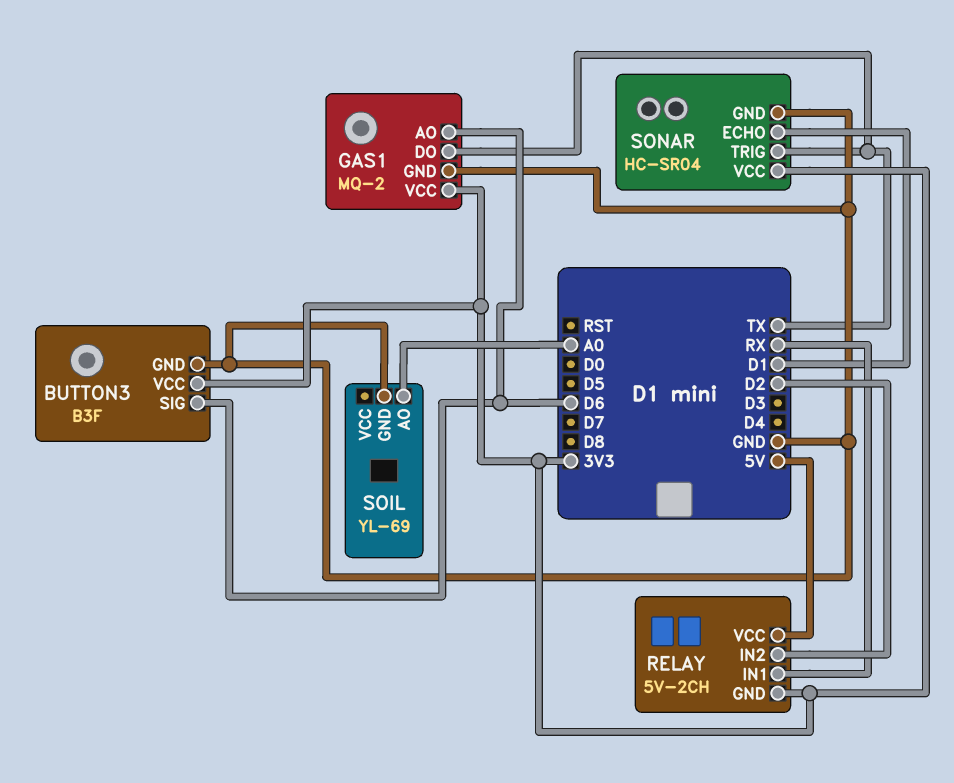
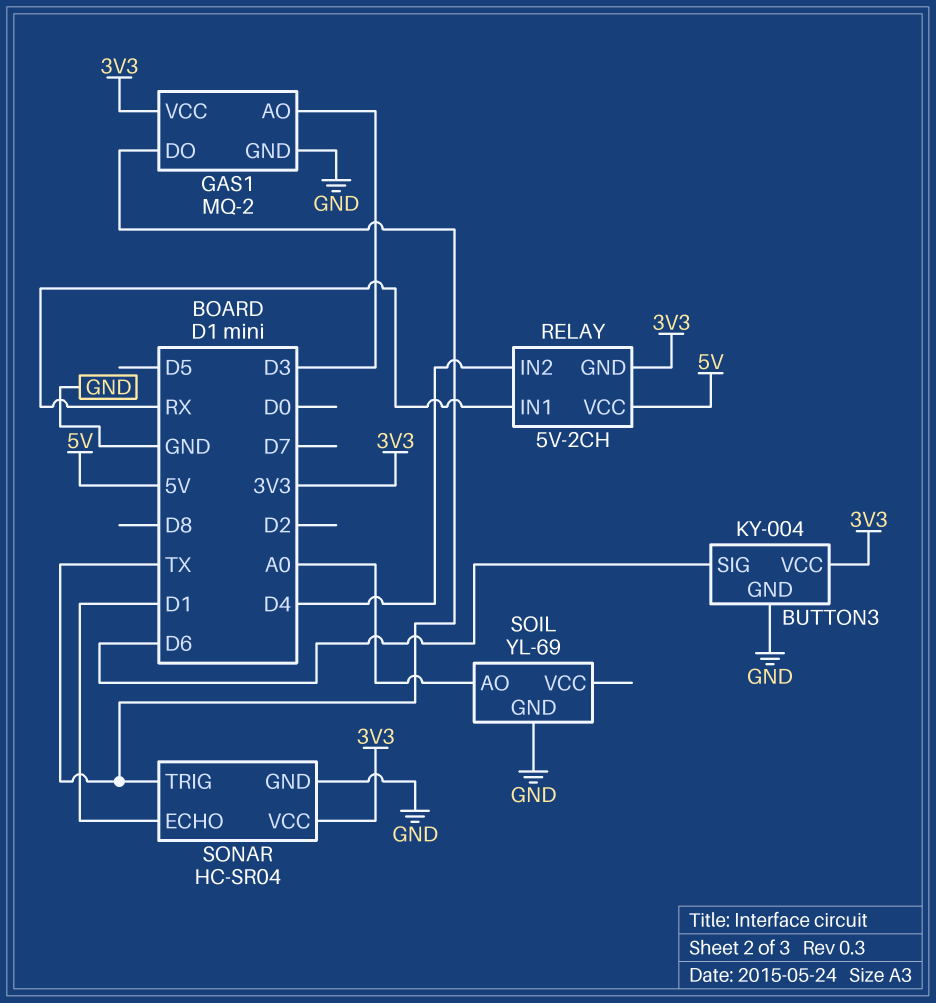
BUTTON3: B3F -> KY-004
GAS1 pin AO: D6 -> D3
RELAY pin IN2: D2 -> D4

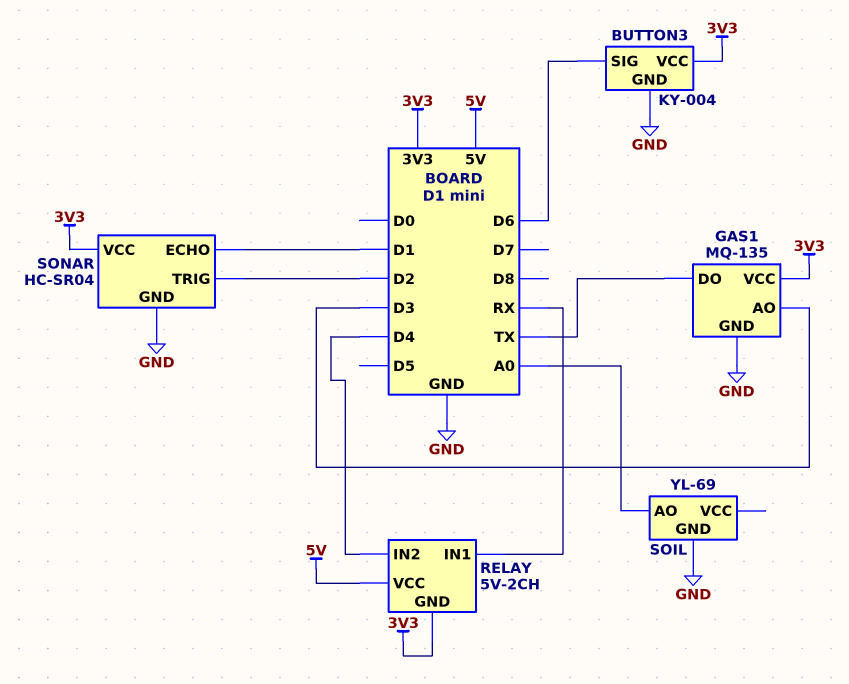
GAS1: MQ-2 -> MQ-135
SONAR pin TRIG: TX -> D2

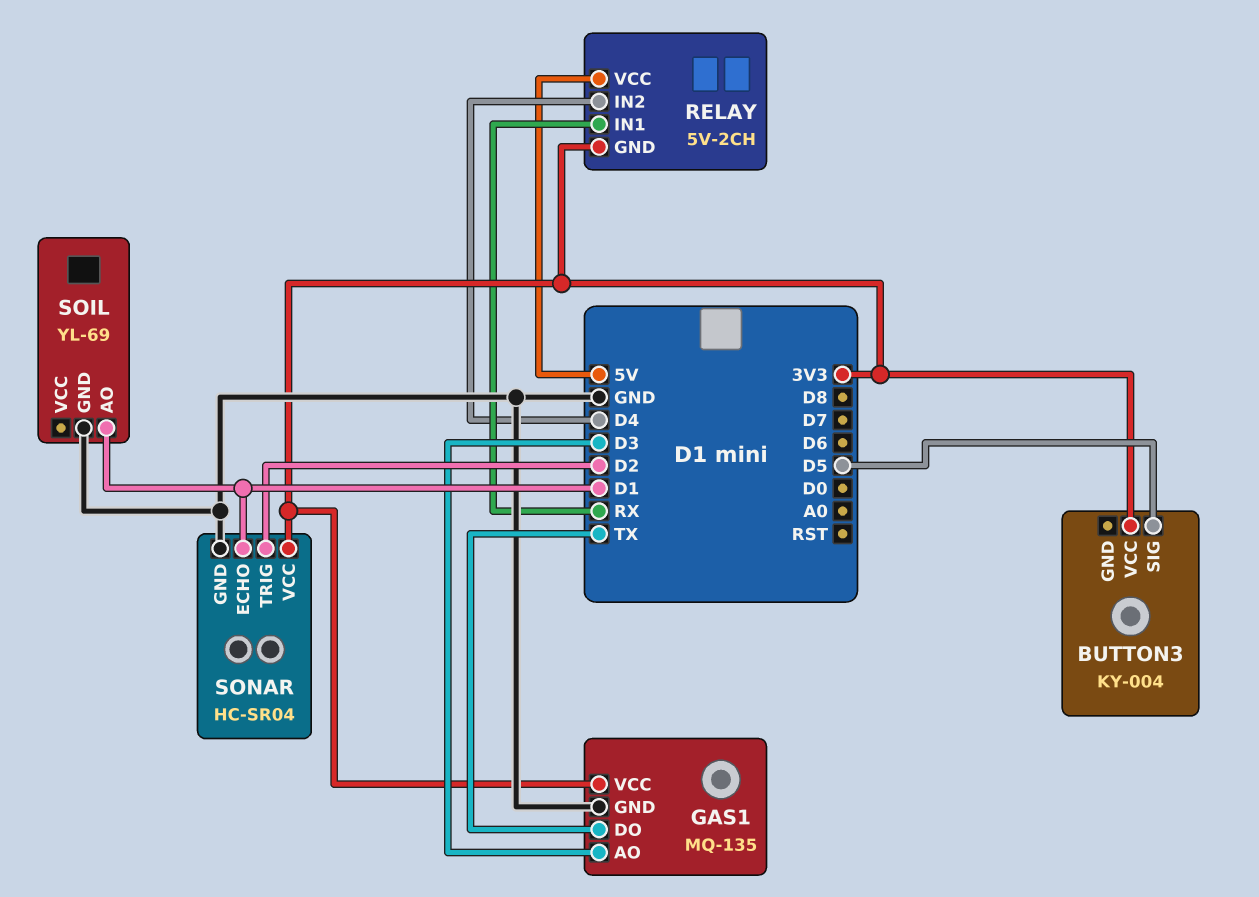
BUTTON3 pin GND: GND -> none
BUTTON3 pin SIG: D6 -> D5
SOIL pin AO: A0 -> D1

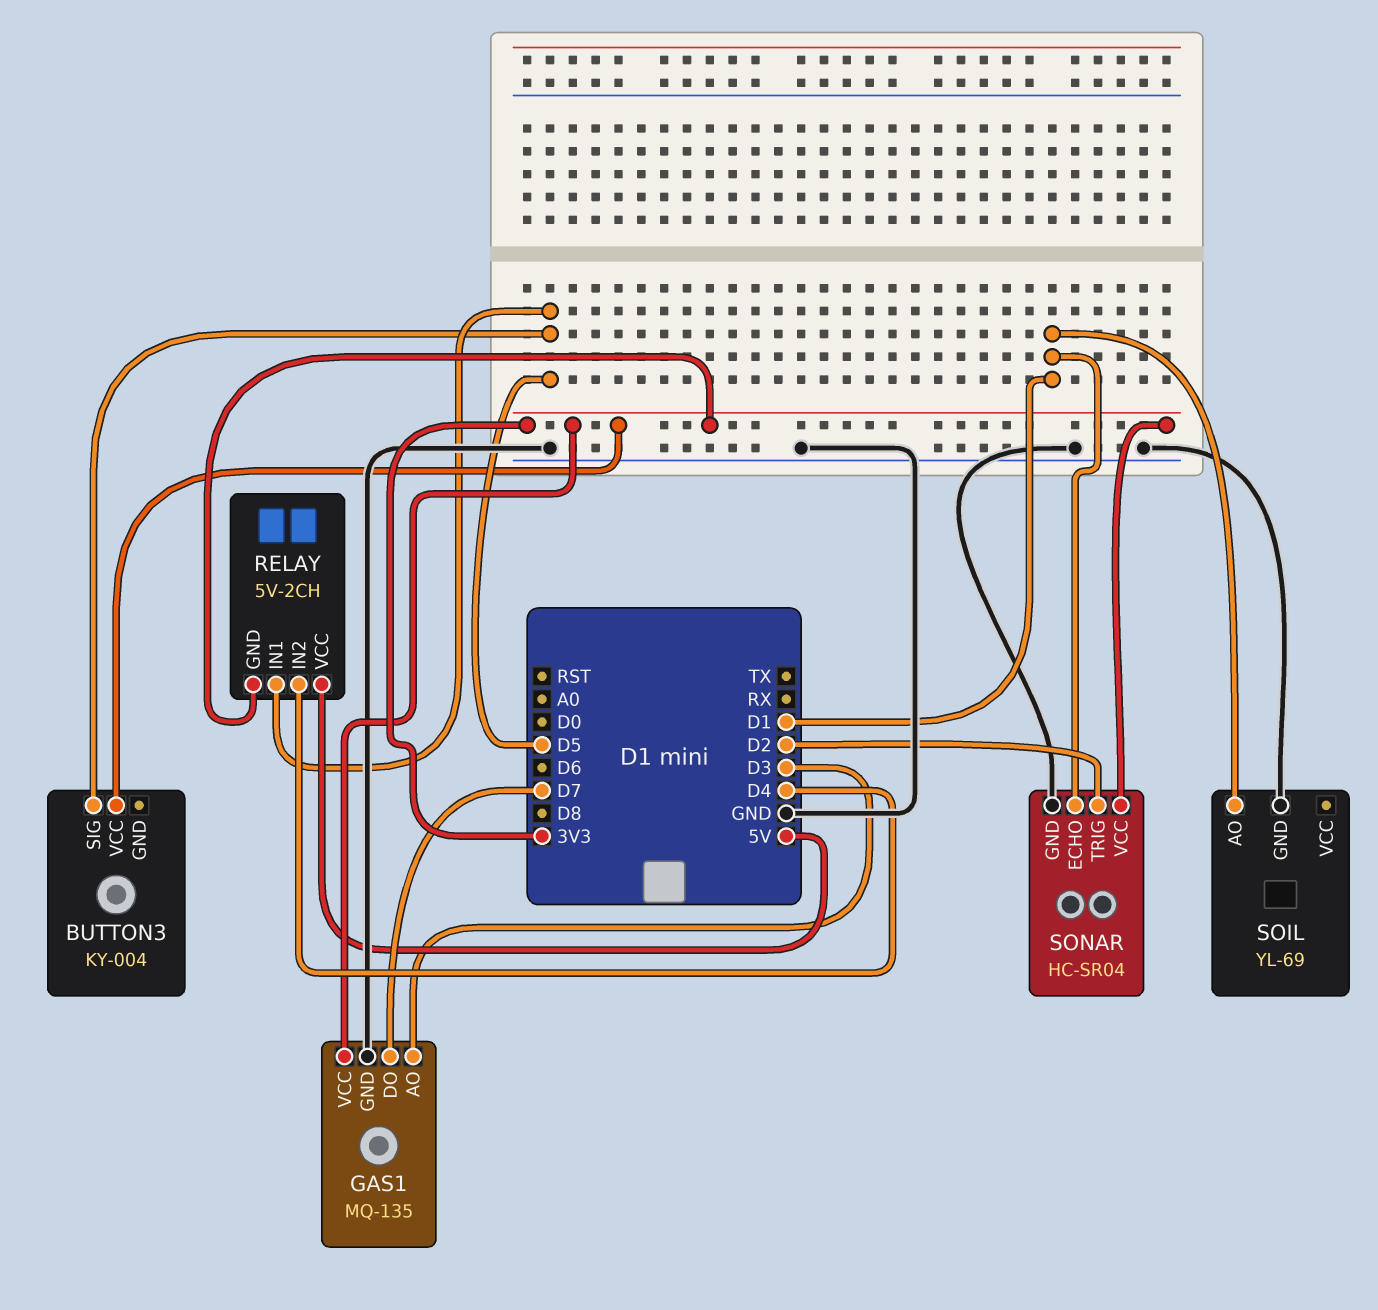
GAS1 pin DO: TX -> D7
RELAY pin IN1: RX -> D5

